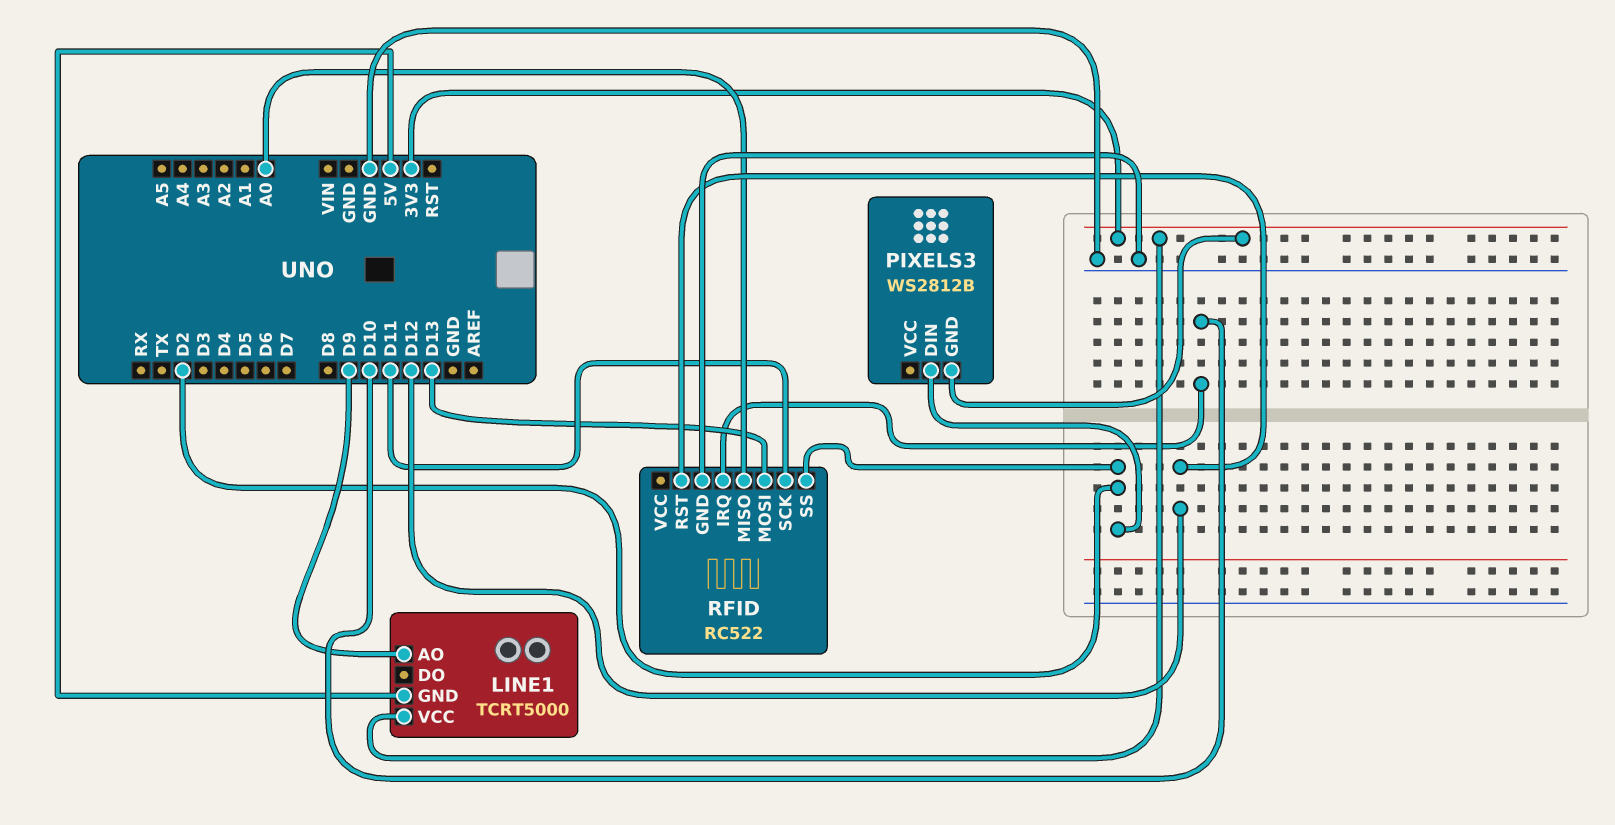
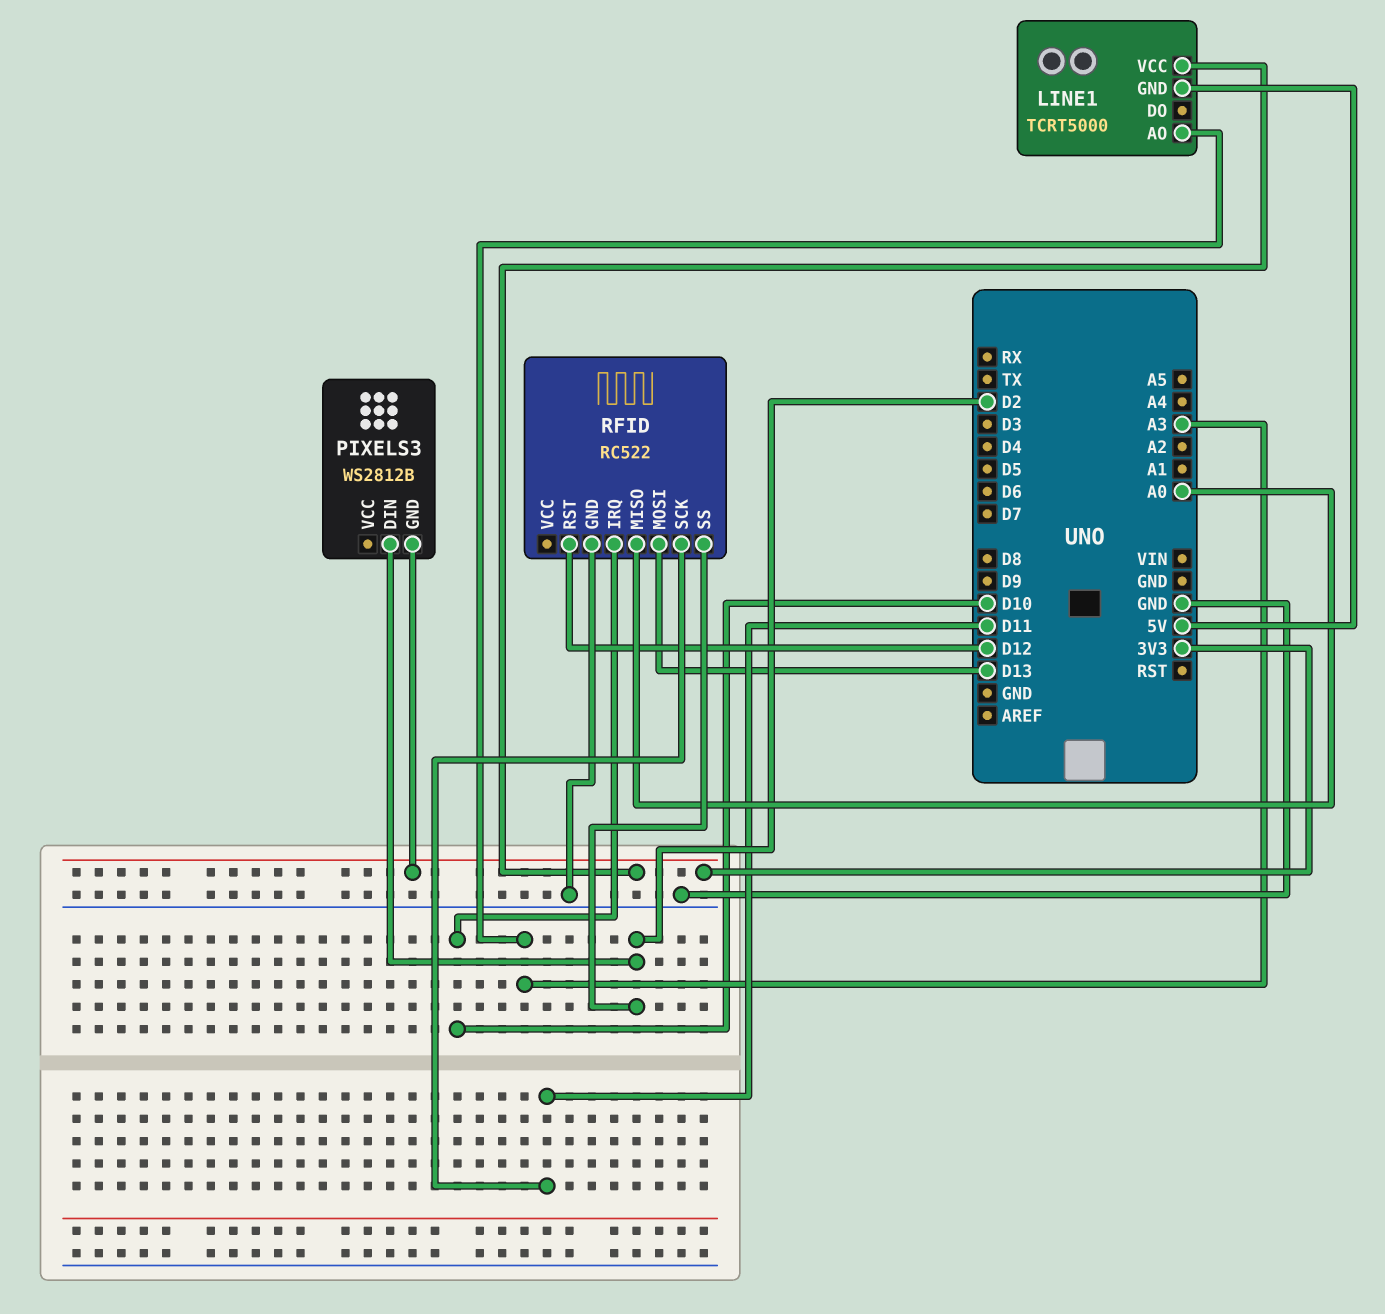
LINE1 pin AO: D9 -> A3

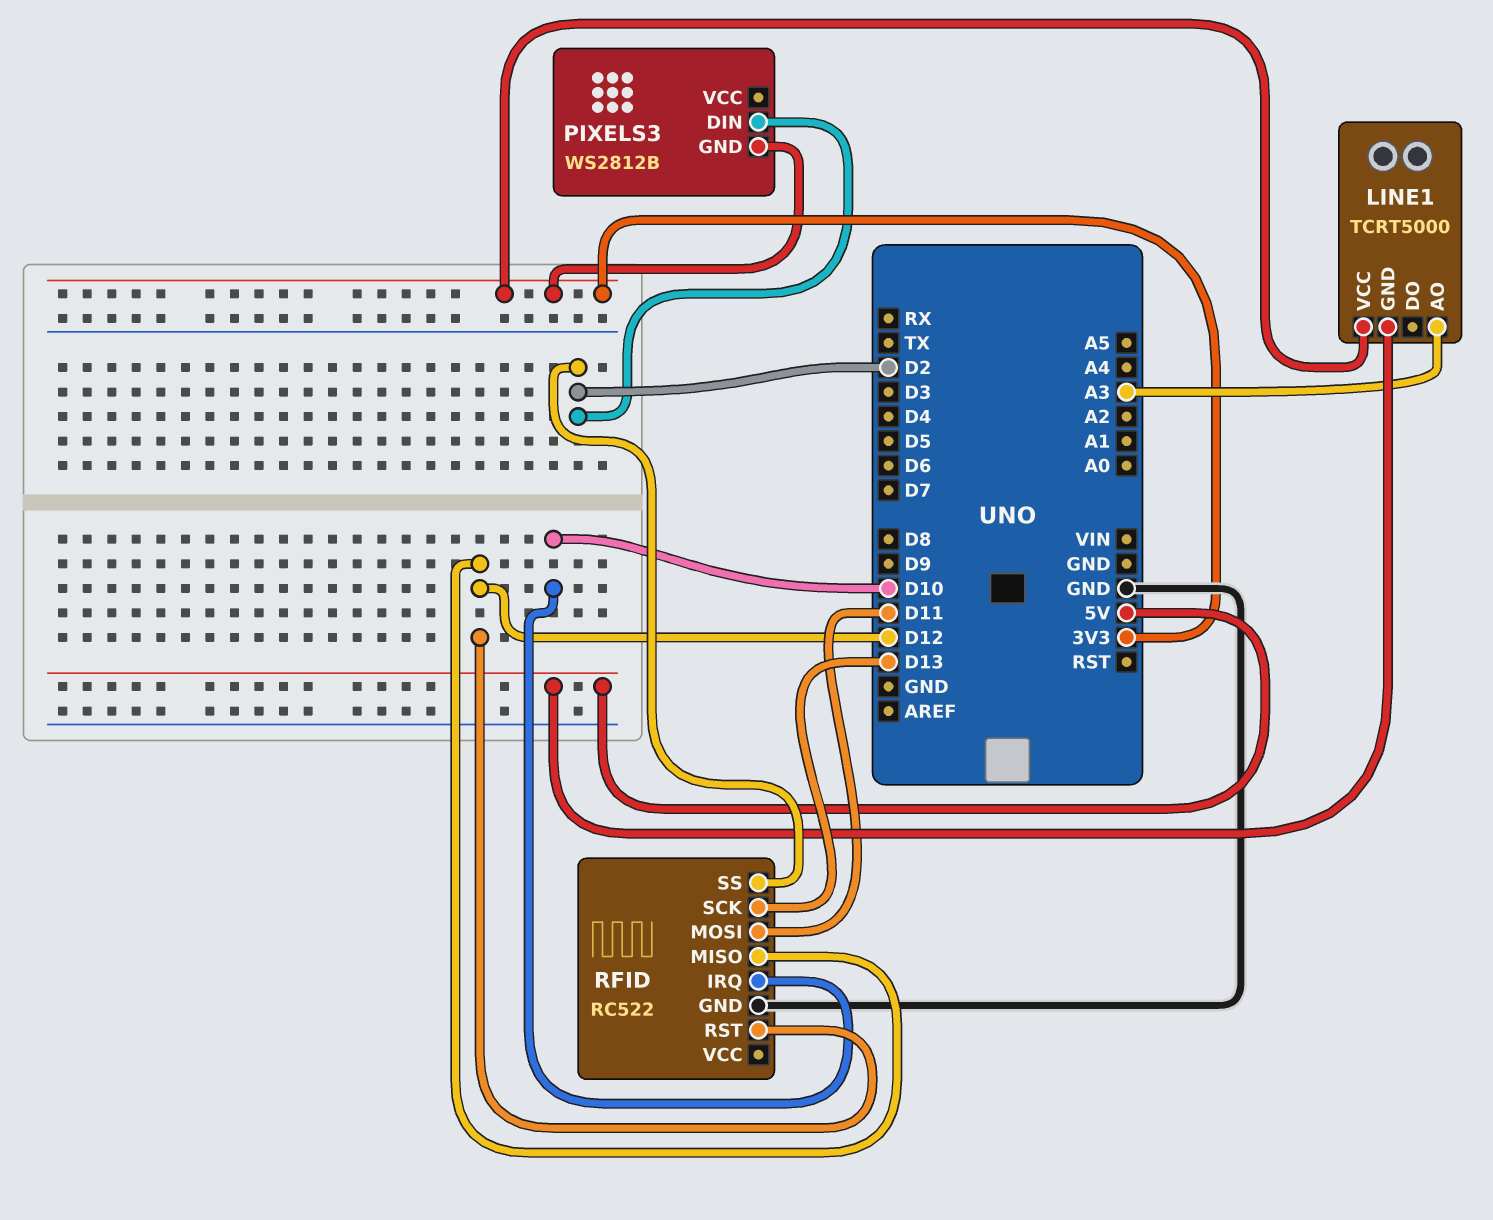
RFID pin MISO: A0 -> D12
RFID pin MOSI: D13 -> D11
RFID pin SCK: D11 -> D13

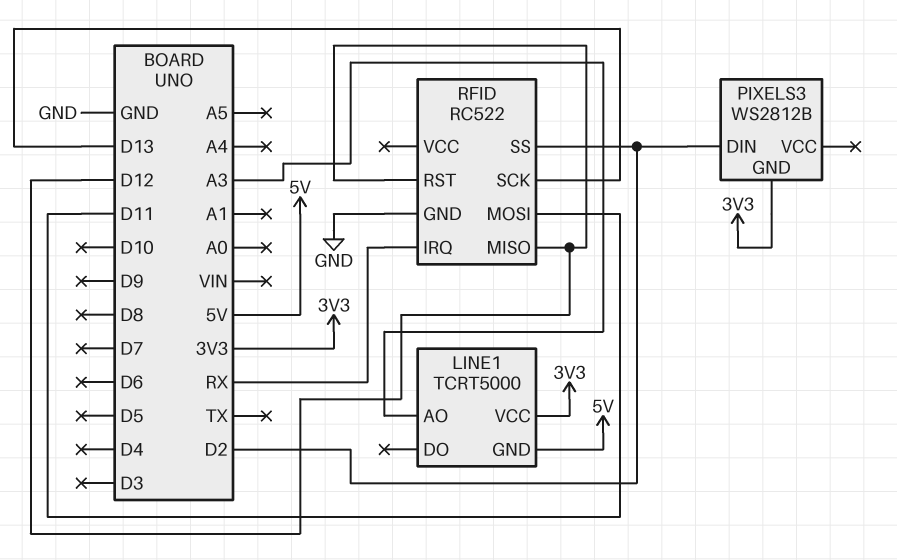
RFID pin IRQ: D10 -> RX

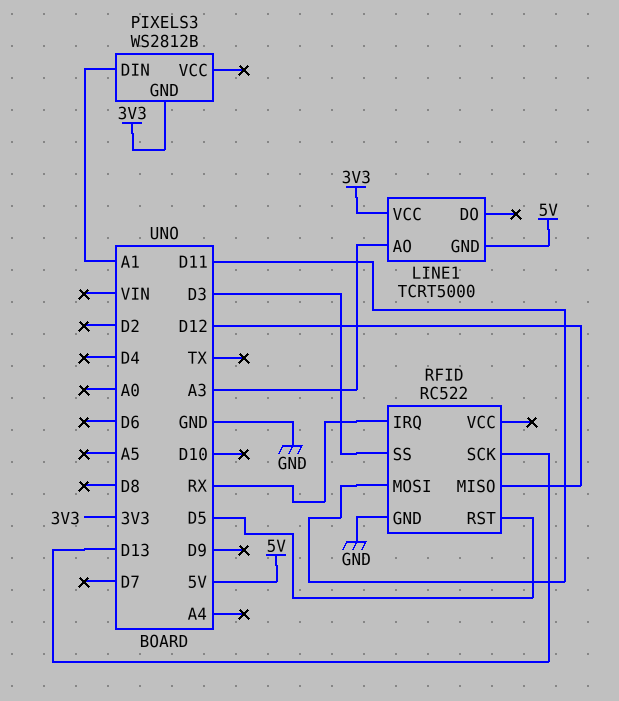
PIXELS3 pin DIN: D2 -> A1
RFID pin RST: D12 -> D5
RFID pin SS: D2 -> D3

